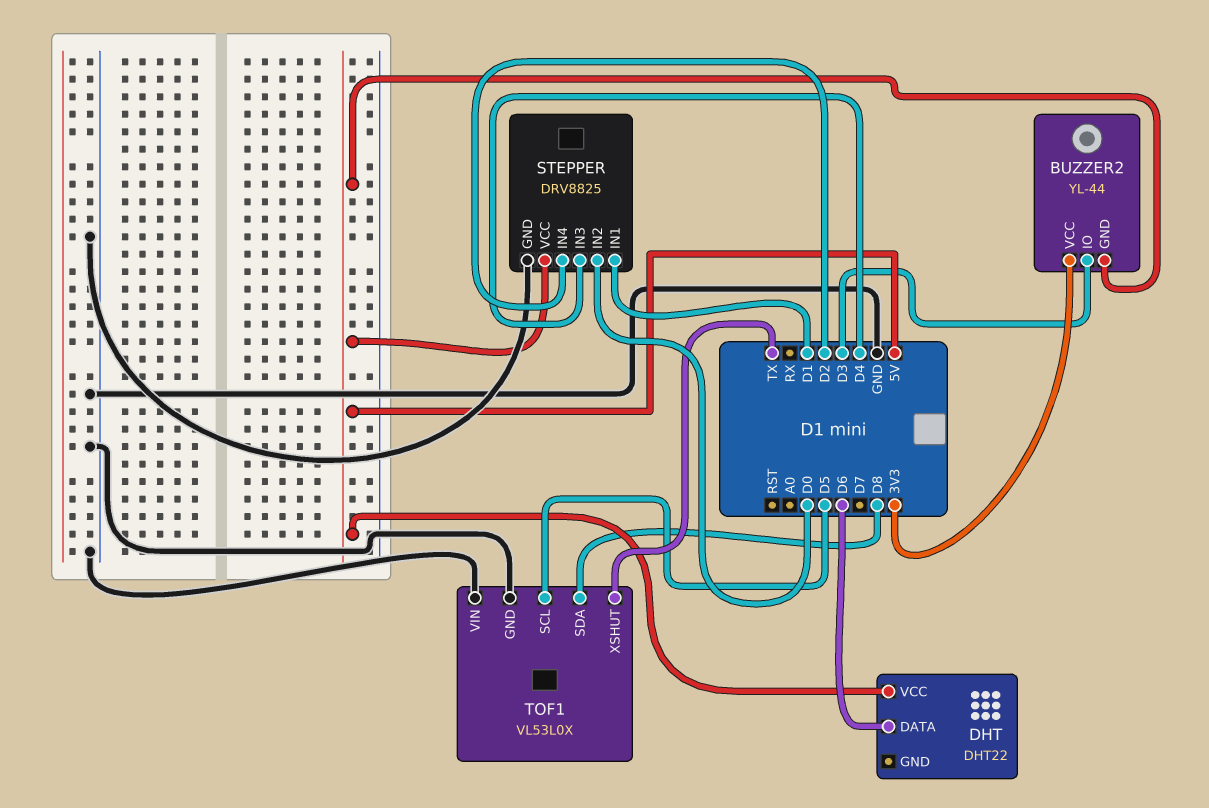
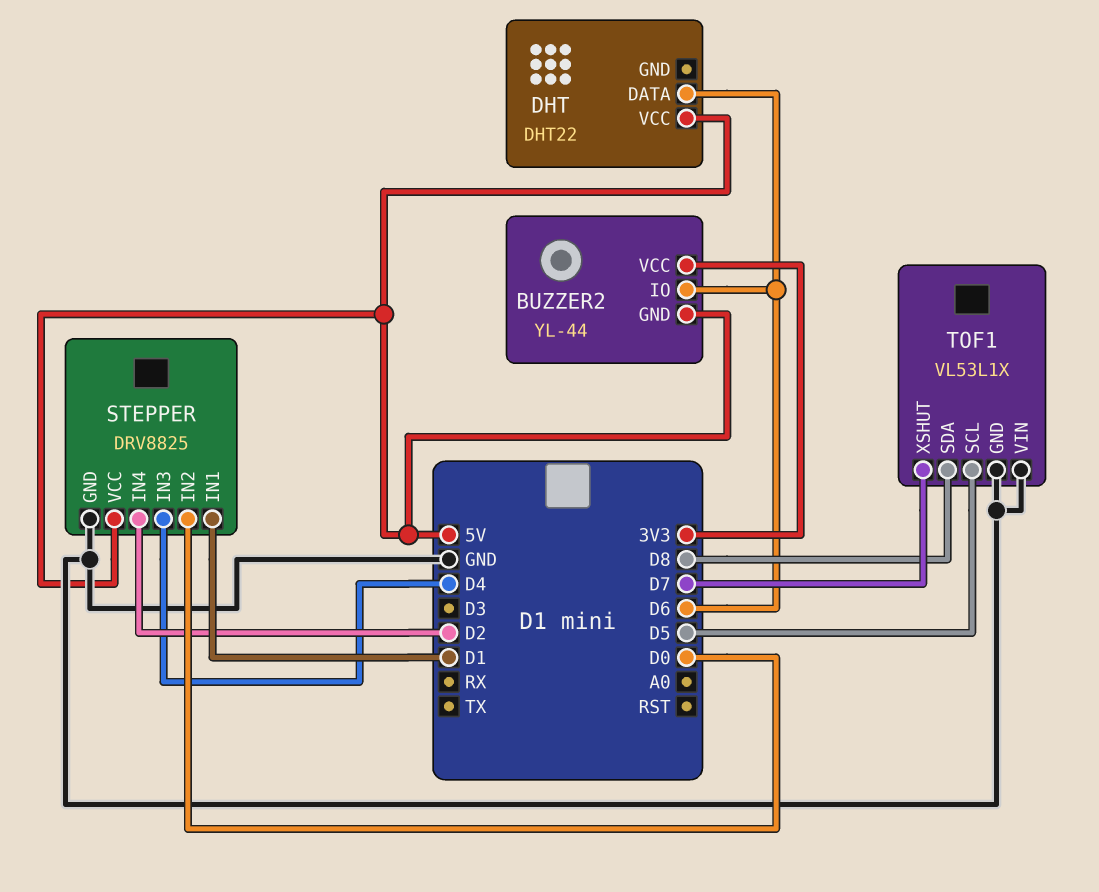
BUZZER2 pin IO: D3 -> D6
TOF1: VL53L0X -> VL53L1X
TOF1 pin XSHUT: TX -> D7

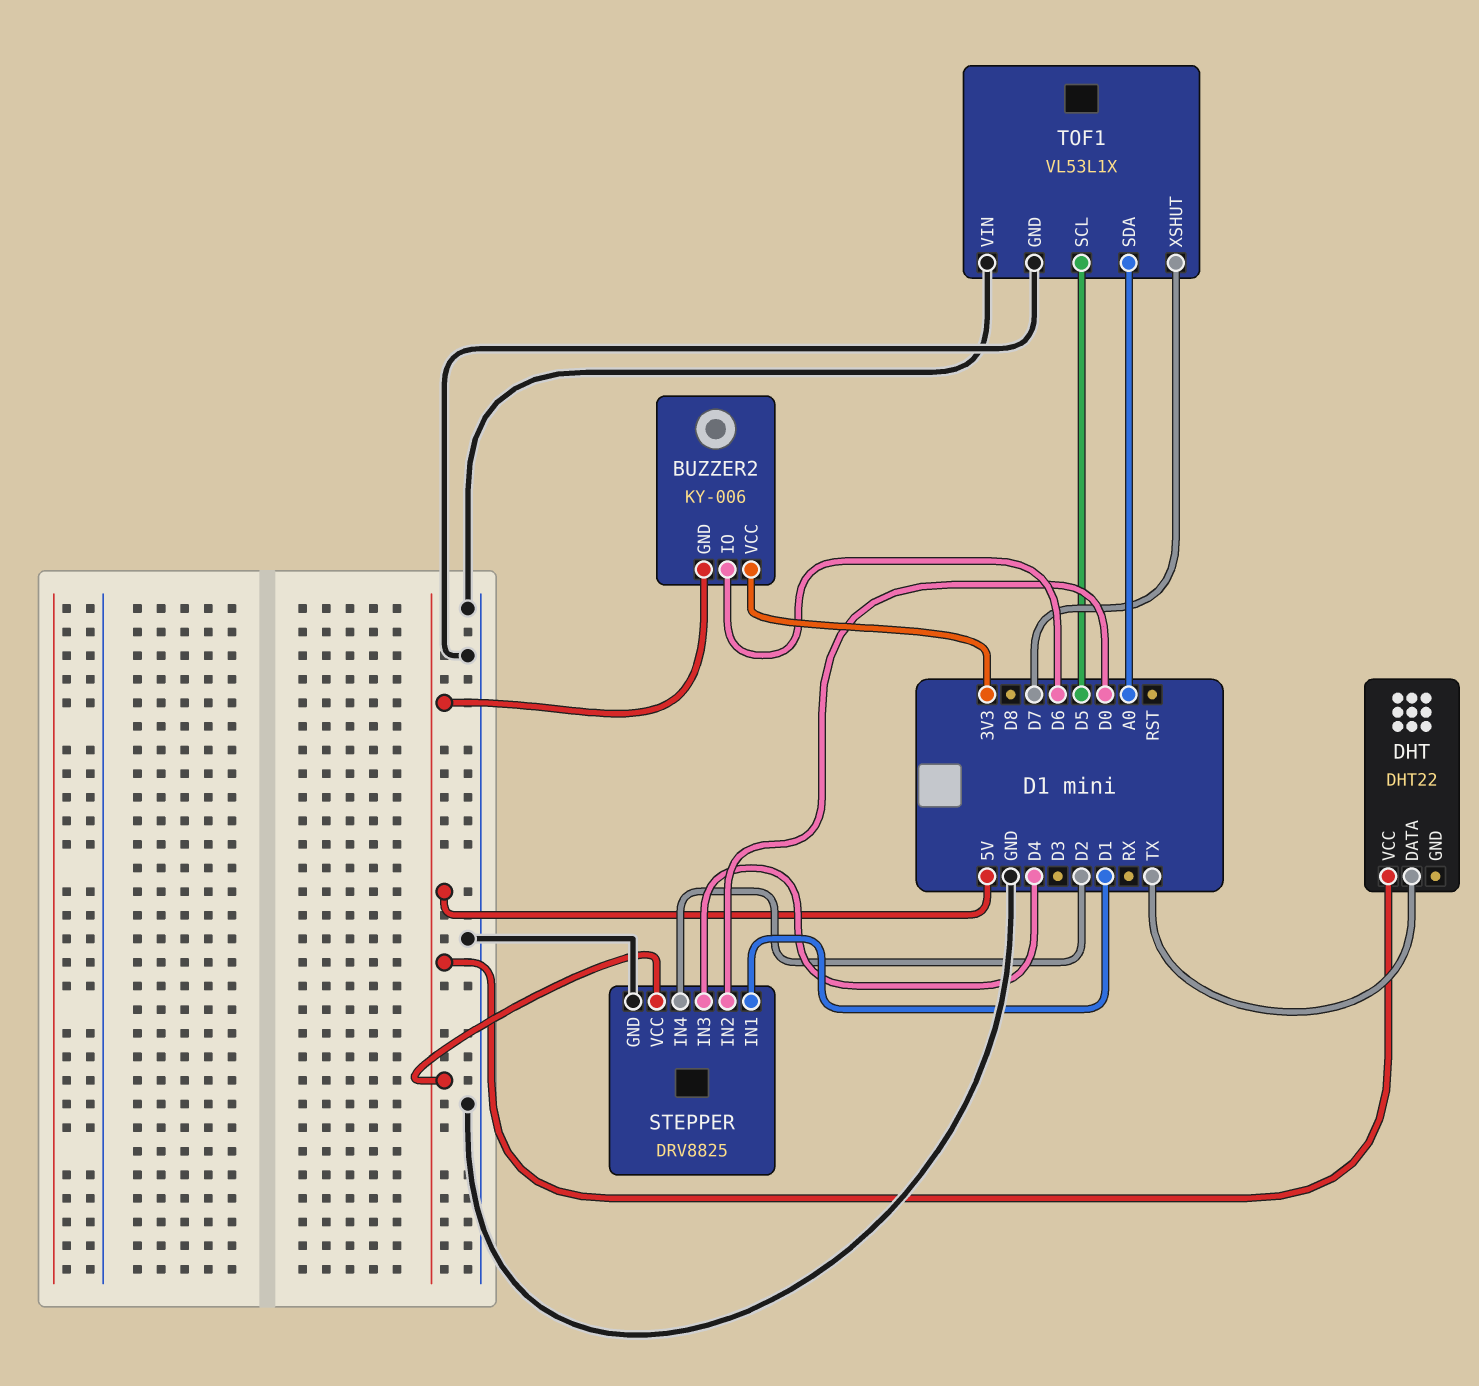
BUZZER2: YL-44 -> KY-006
DHT pin DATA: D6 -> TX
TOF1 pin SDA: D8 -> A0

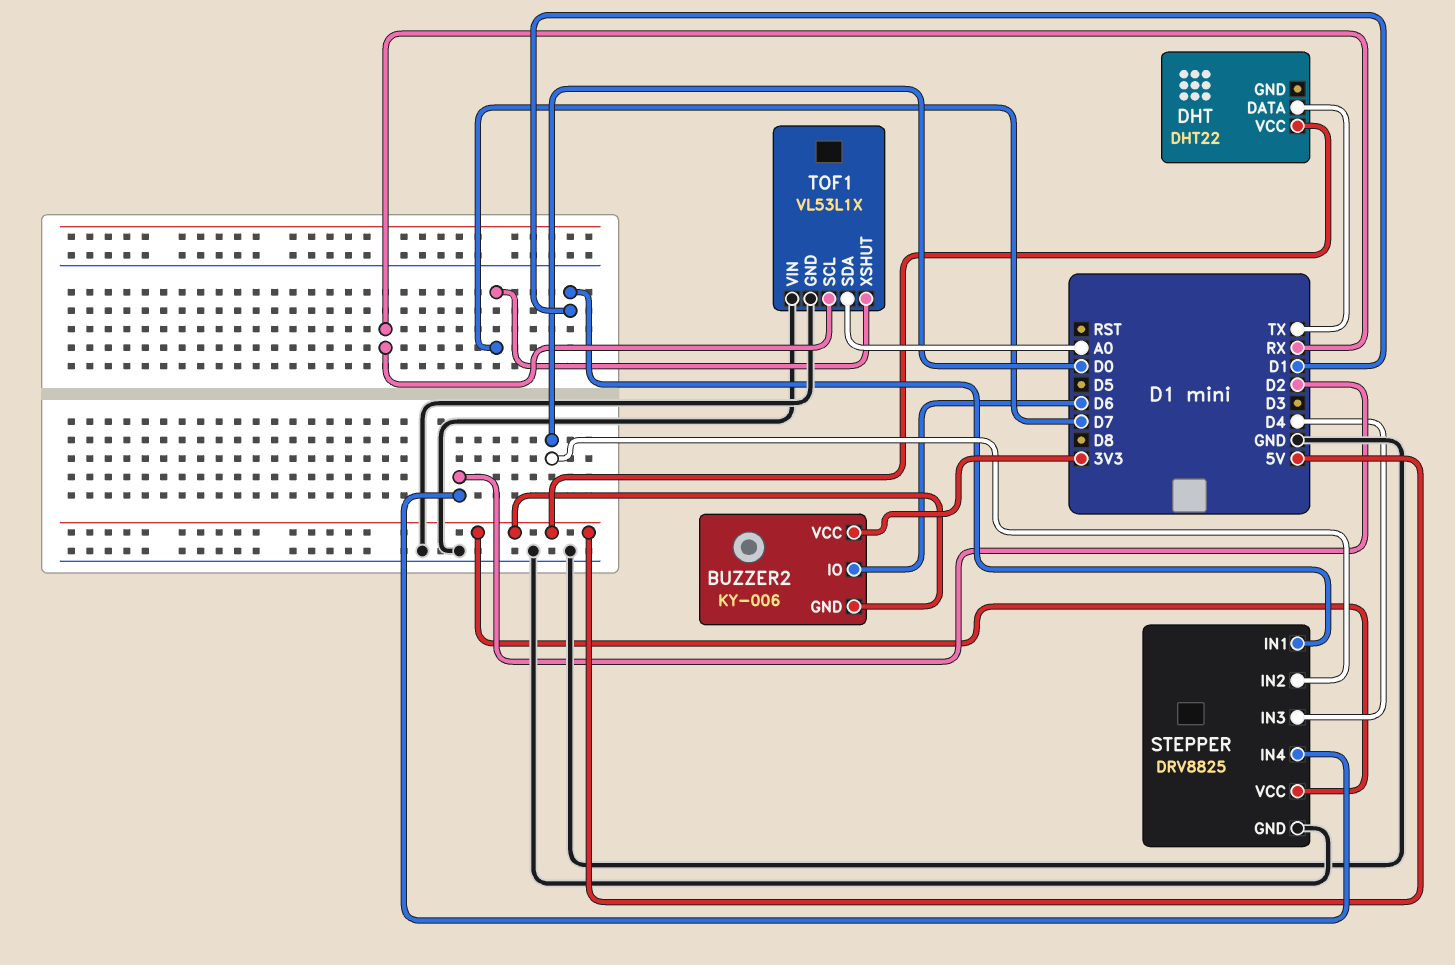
TOF1 pin SCL: D5 -> RX

